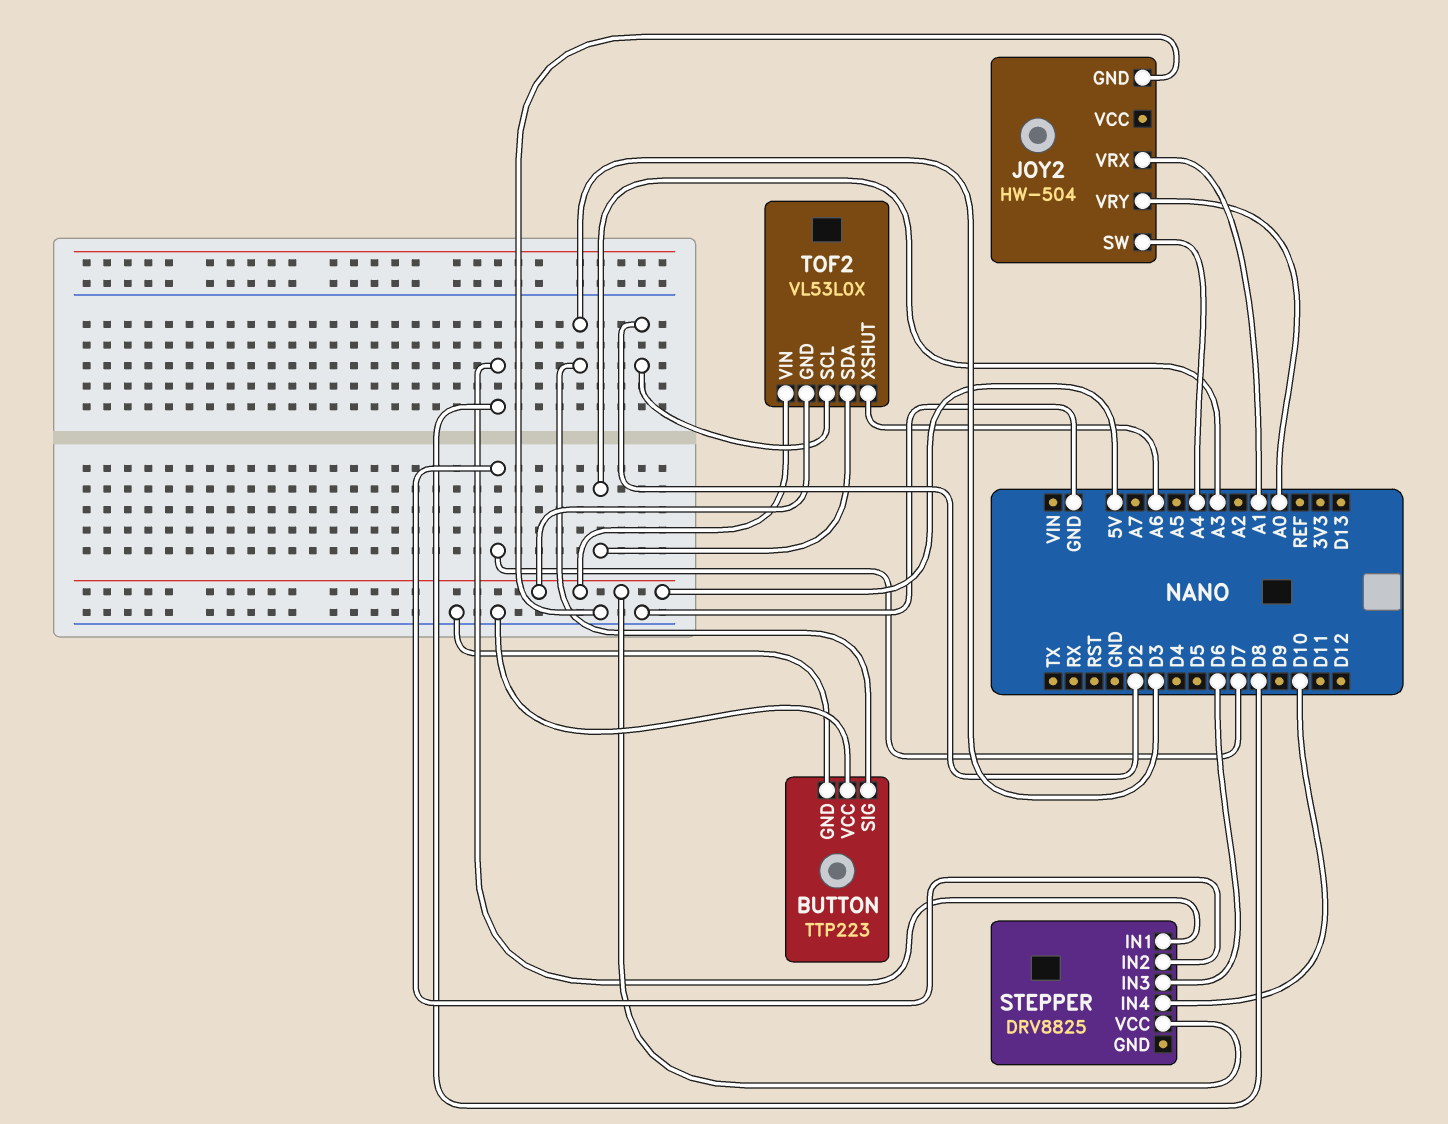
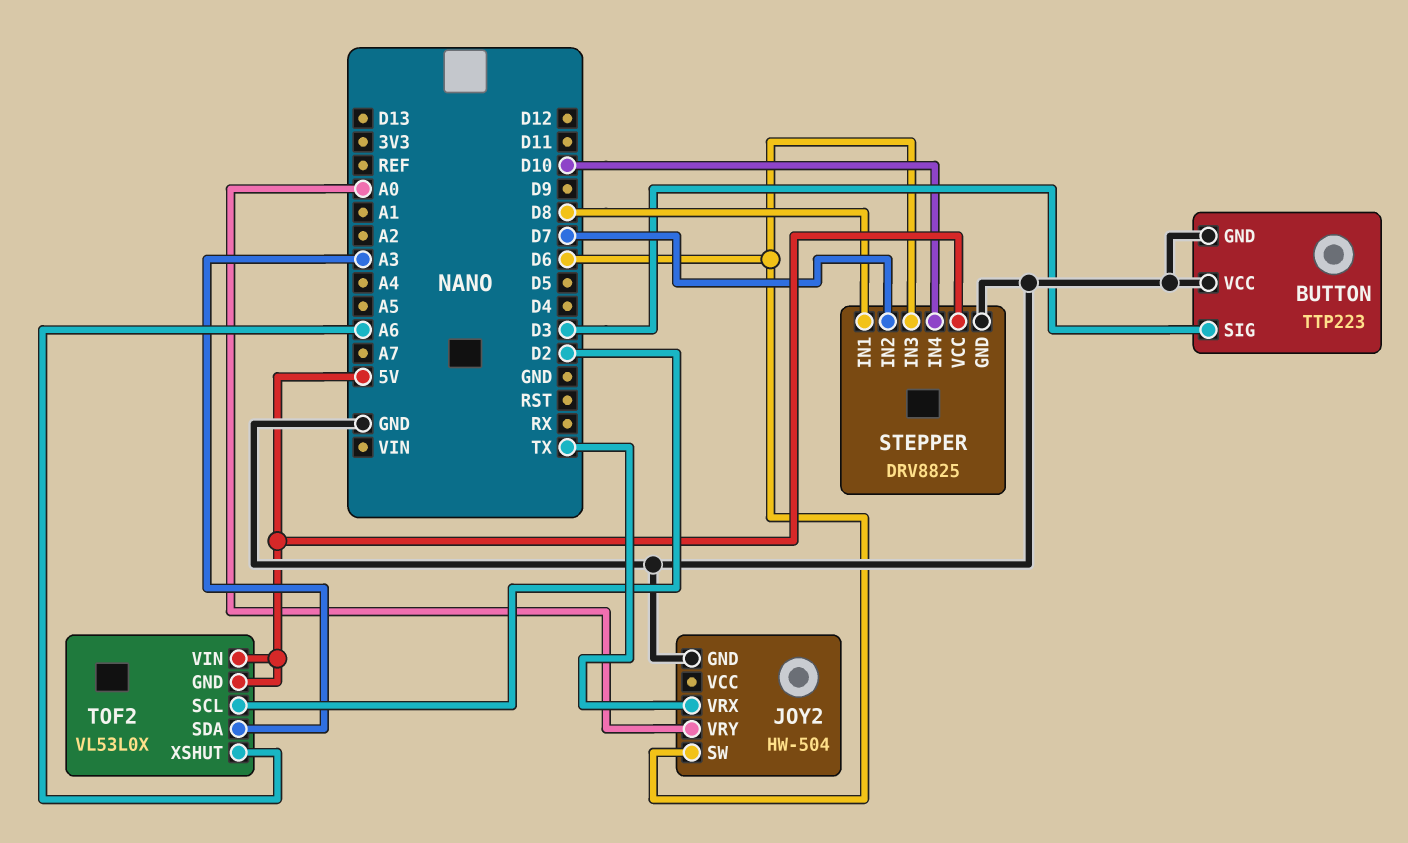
JOY2 pin SW: A4 -> D6
JOY2 pin VRX: A1 -> TX
STEPPER pin GND: none -> GND

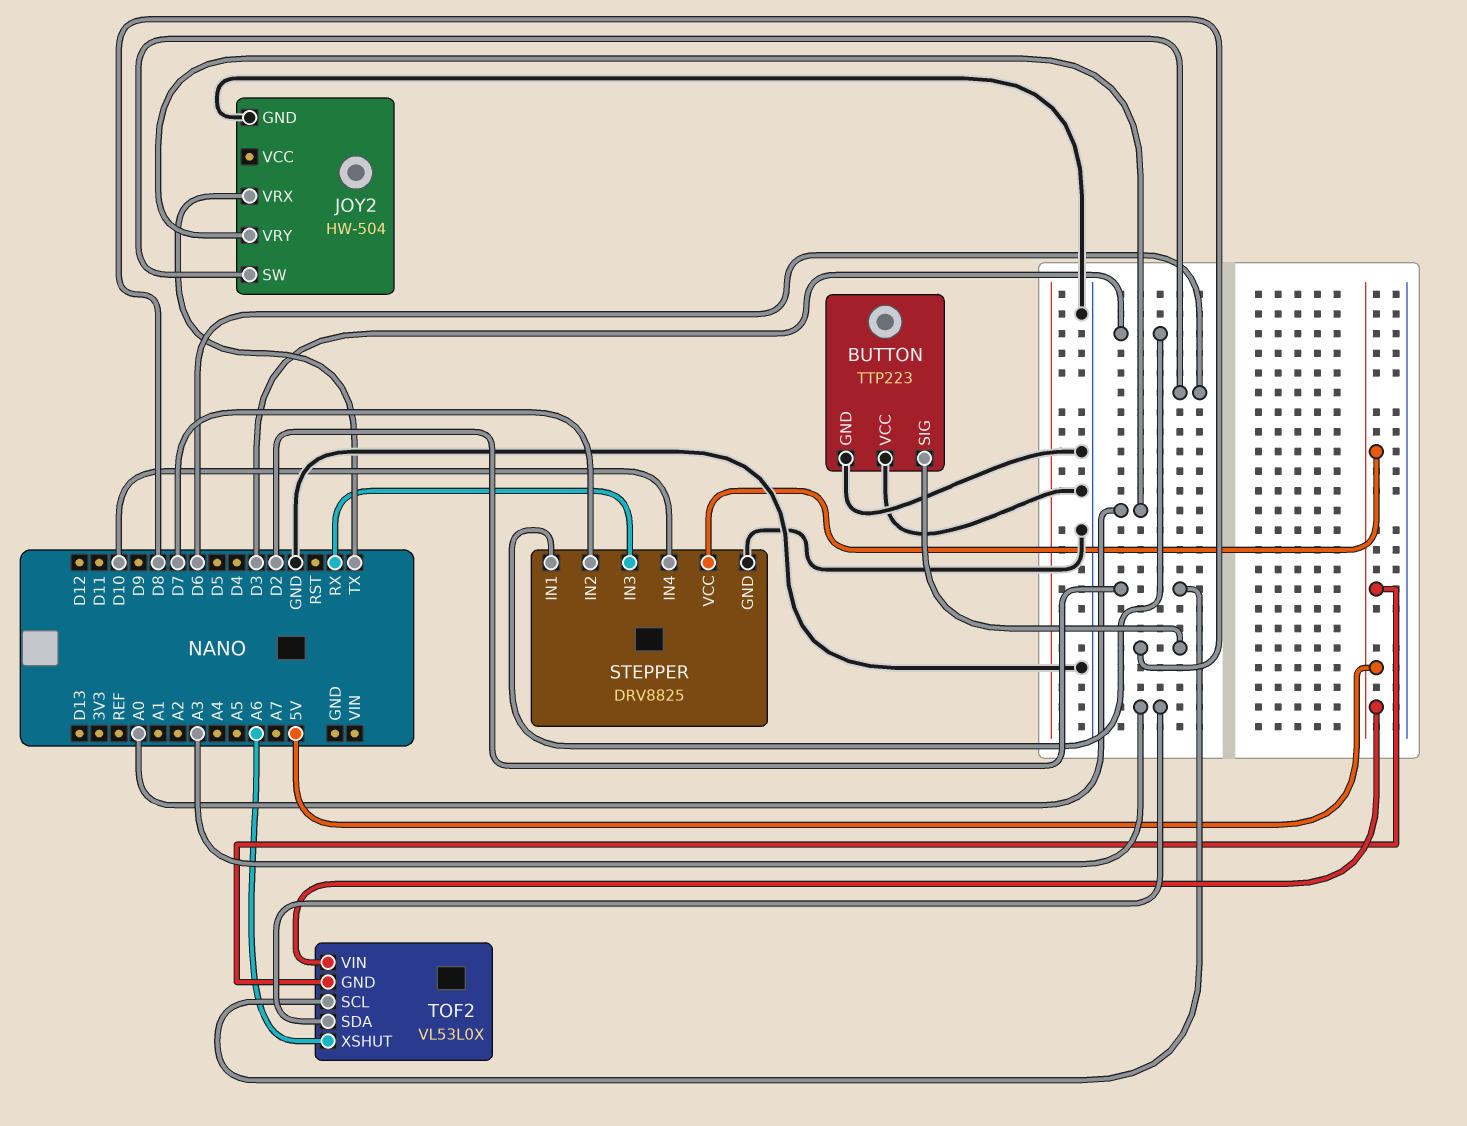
BUTTON pin SIG: D3 -> D8
STEPPER pin IN1: D8 -> D3
STEPPER pin IN3: D6 -> RX

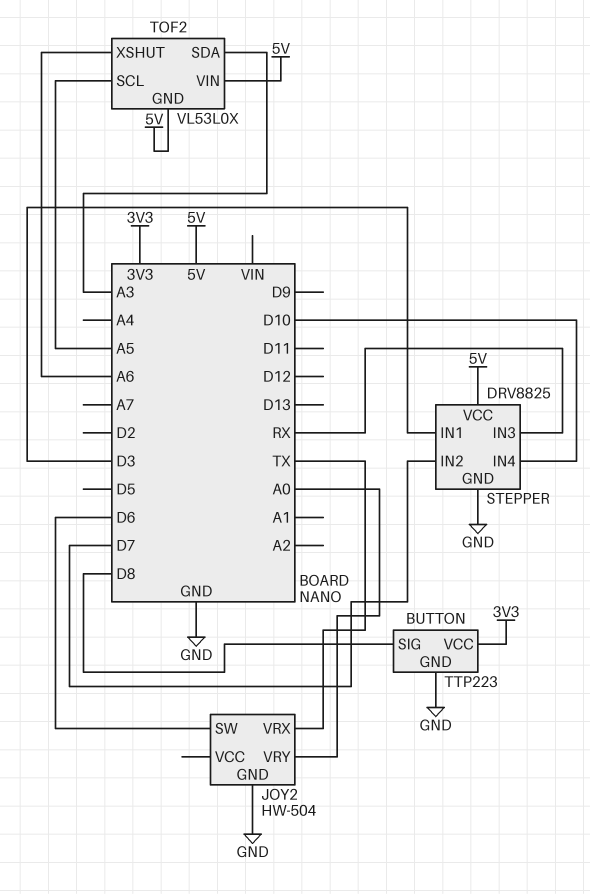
BUTTON pin VCC: GND -> 3V3
TOF2 pin SCL: D2 -> A5

